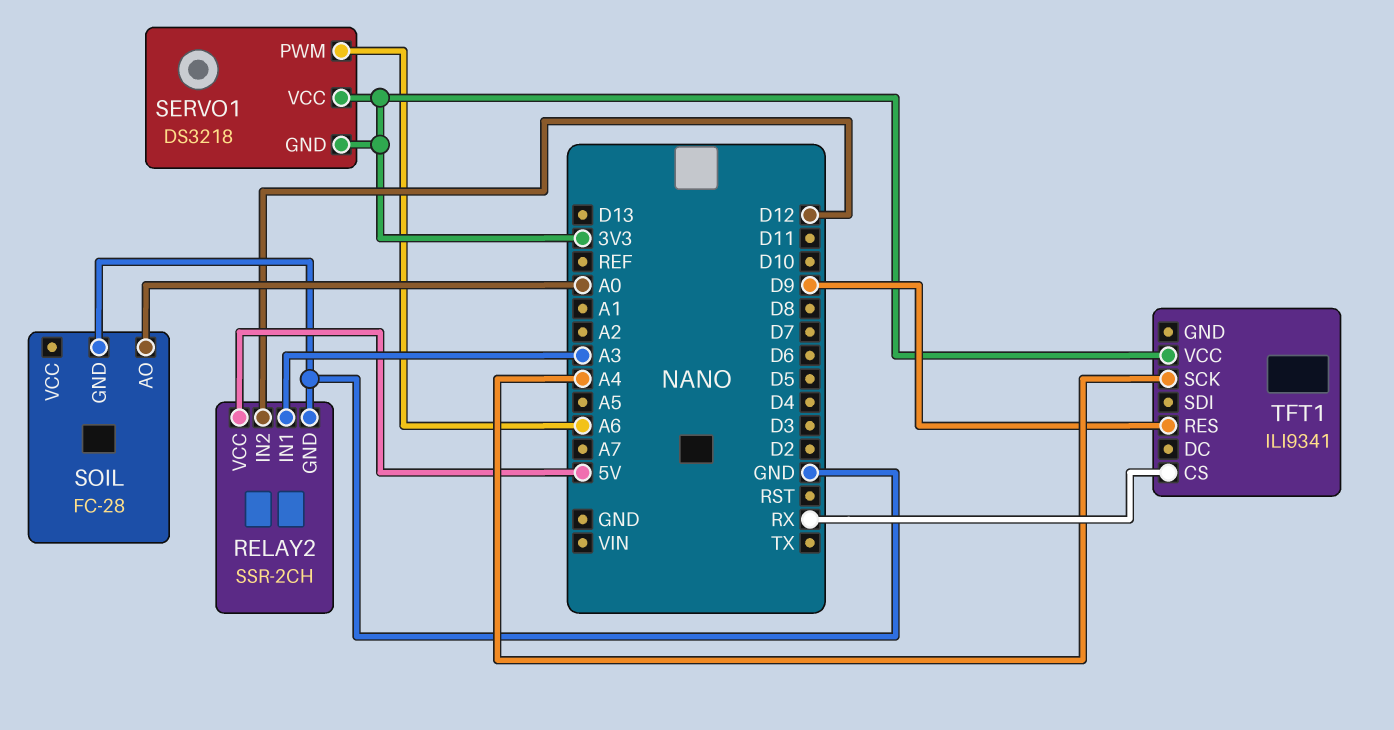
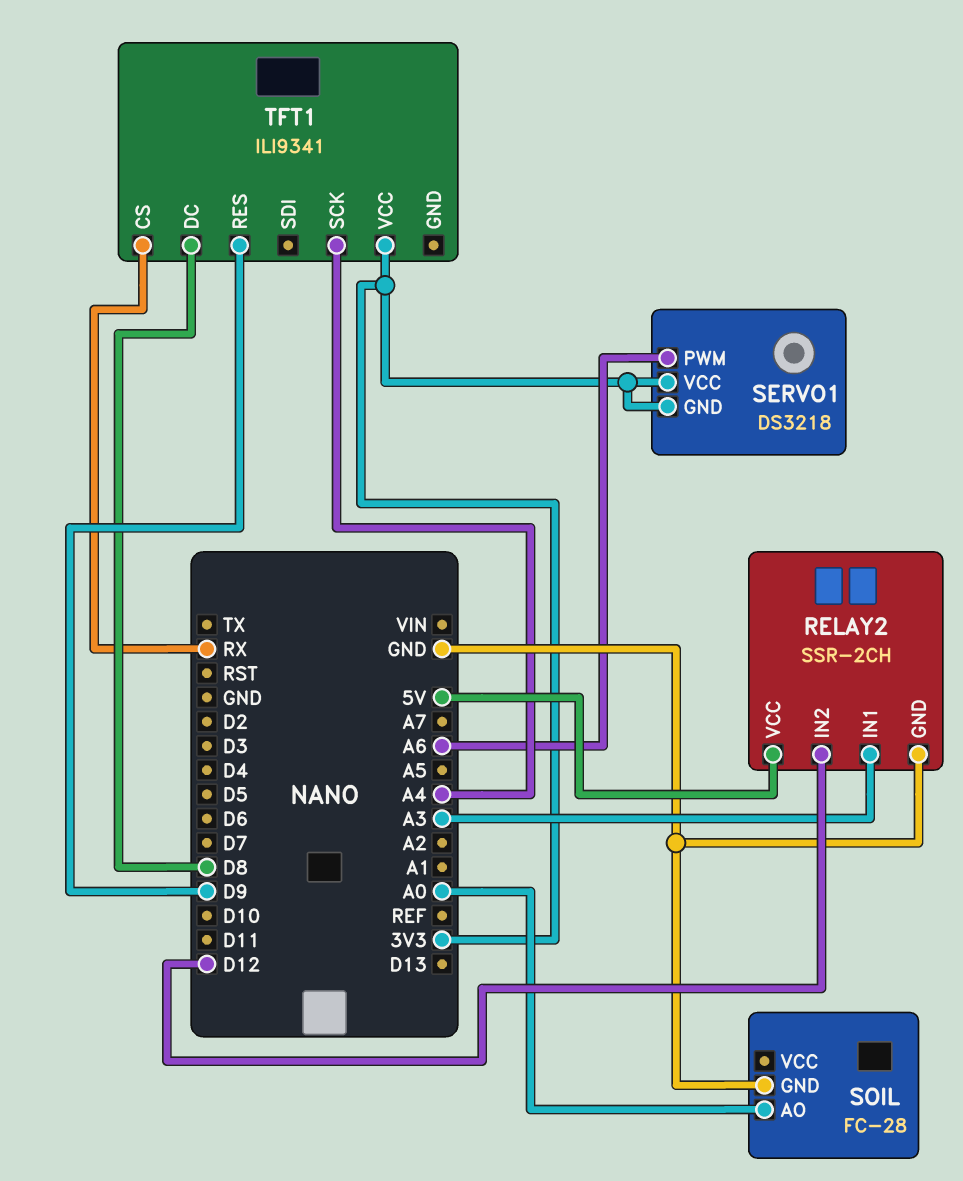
TFT1 pin DC: none -> D8

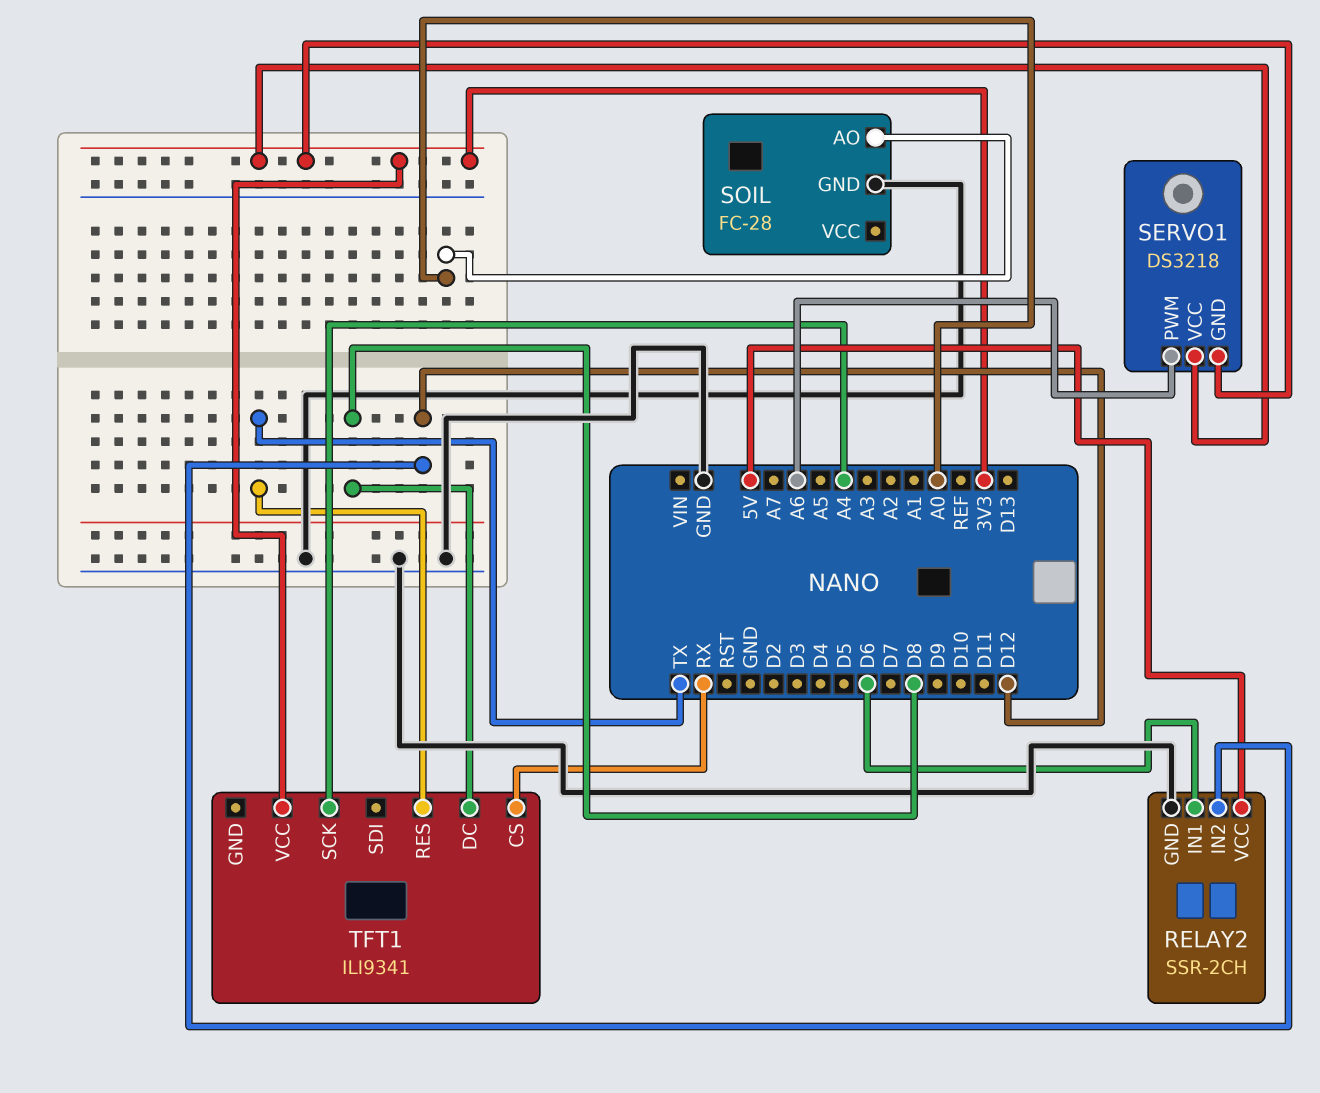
RELAY2 pin IN1: A3 -> D6
TFT1 pin RES: D9 -> TX

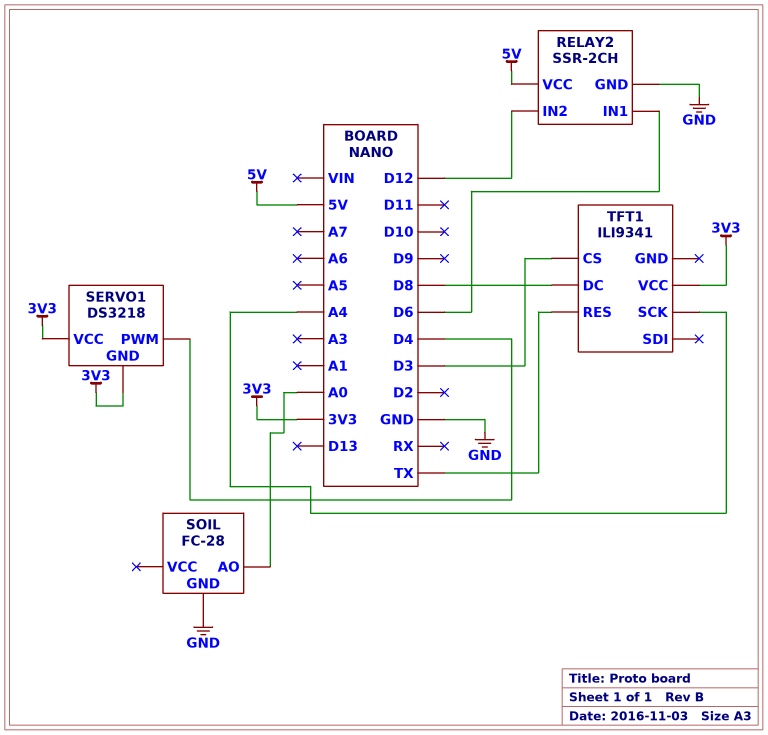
SERVO1 pin PWM: A6 -> D4
TFT1 pin CS: RX -> D3

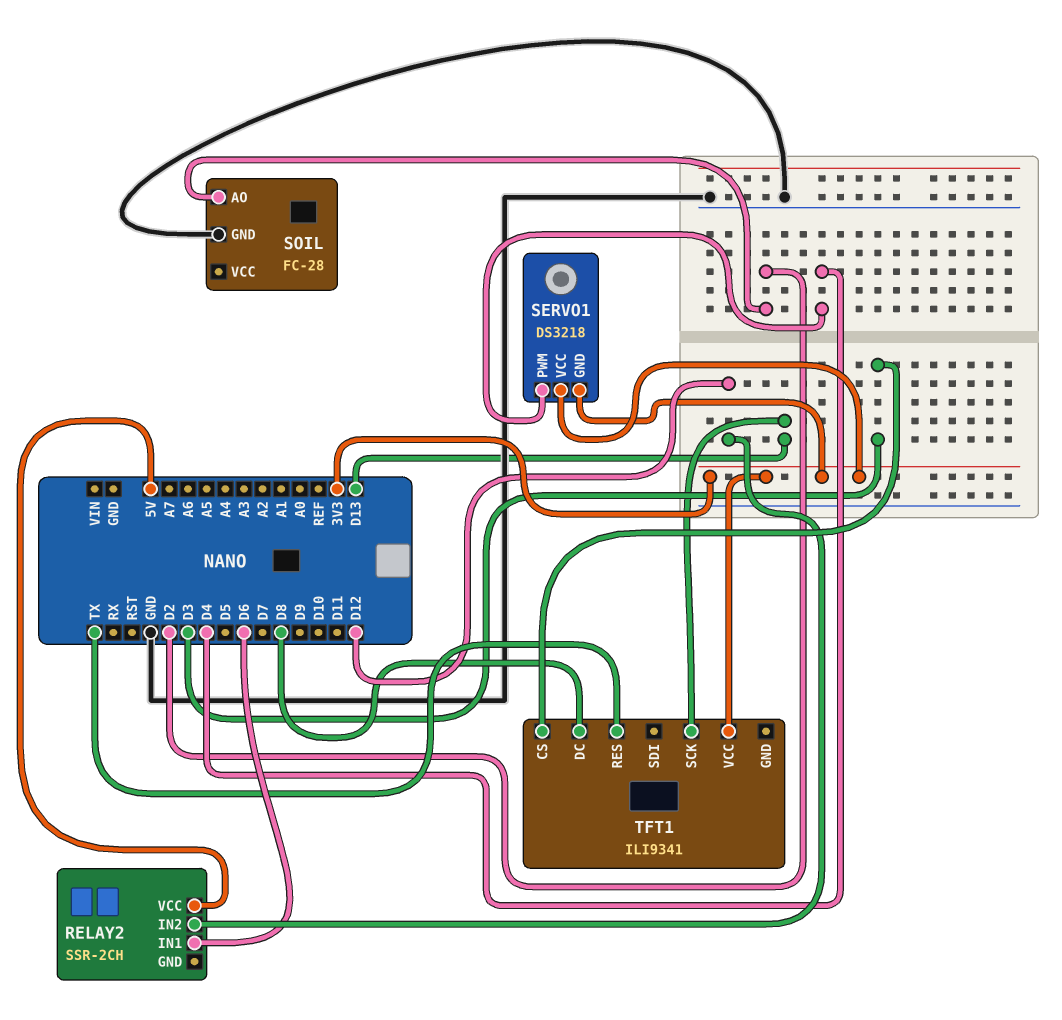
RELAY2 pin GND: GND -> none
SOIL pin AO: A0 -> D2
TFT1 pin SCK: A4 -> D13

